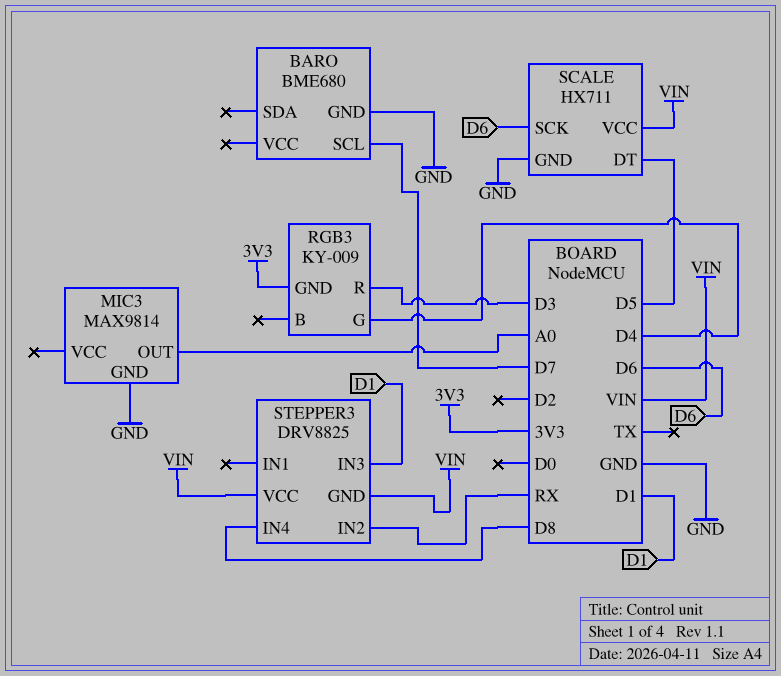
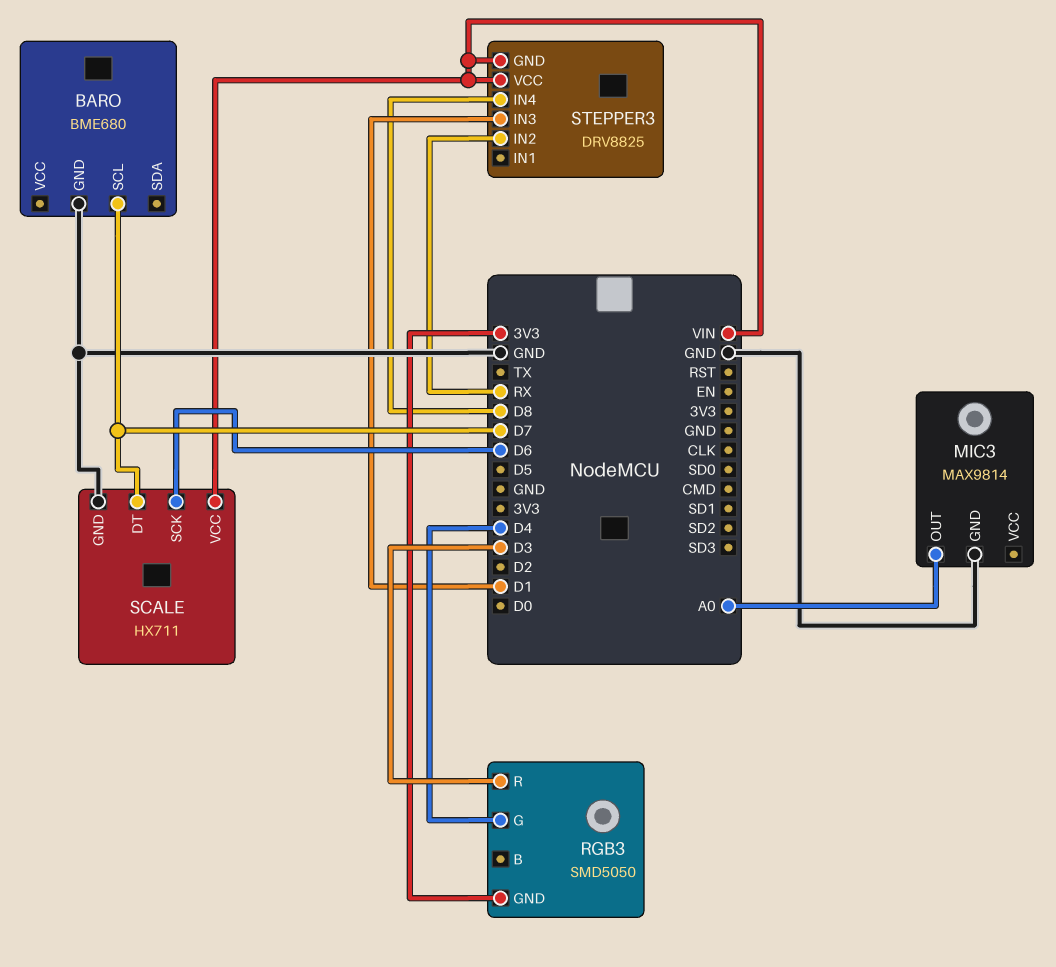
RGB3: KY-009 -> SMD5050
SCALE pin DT: D5 -> D7

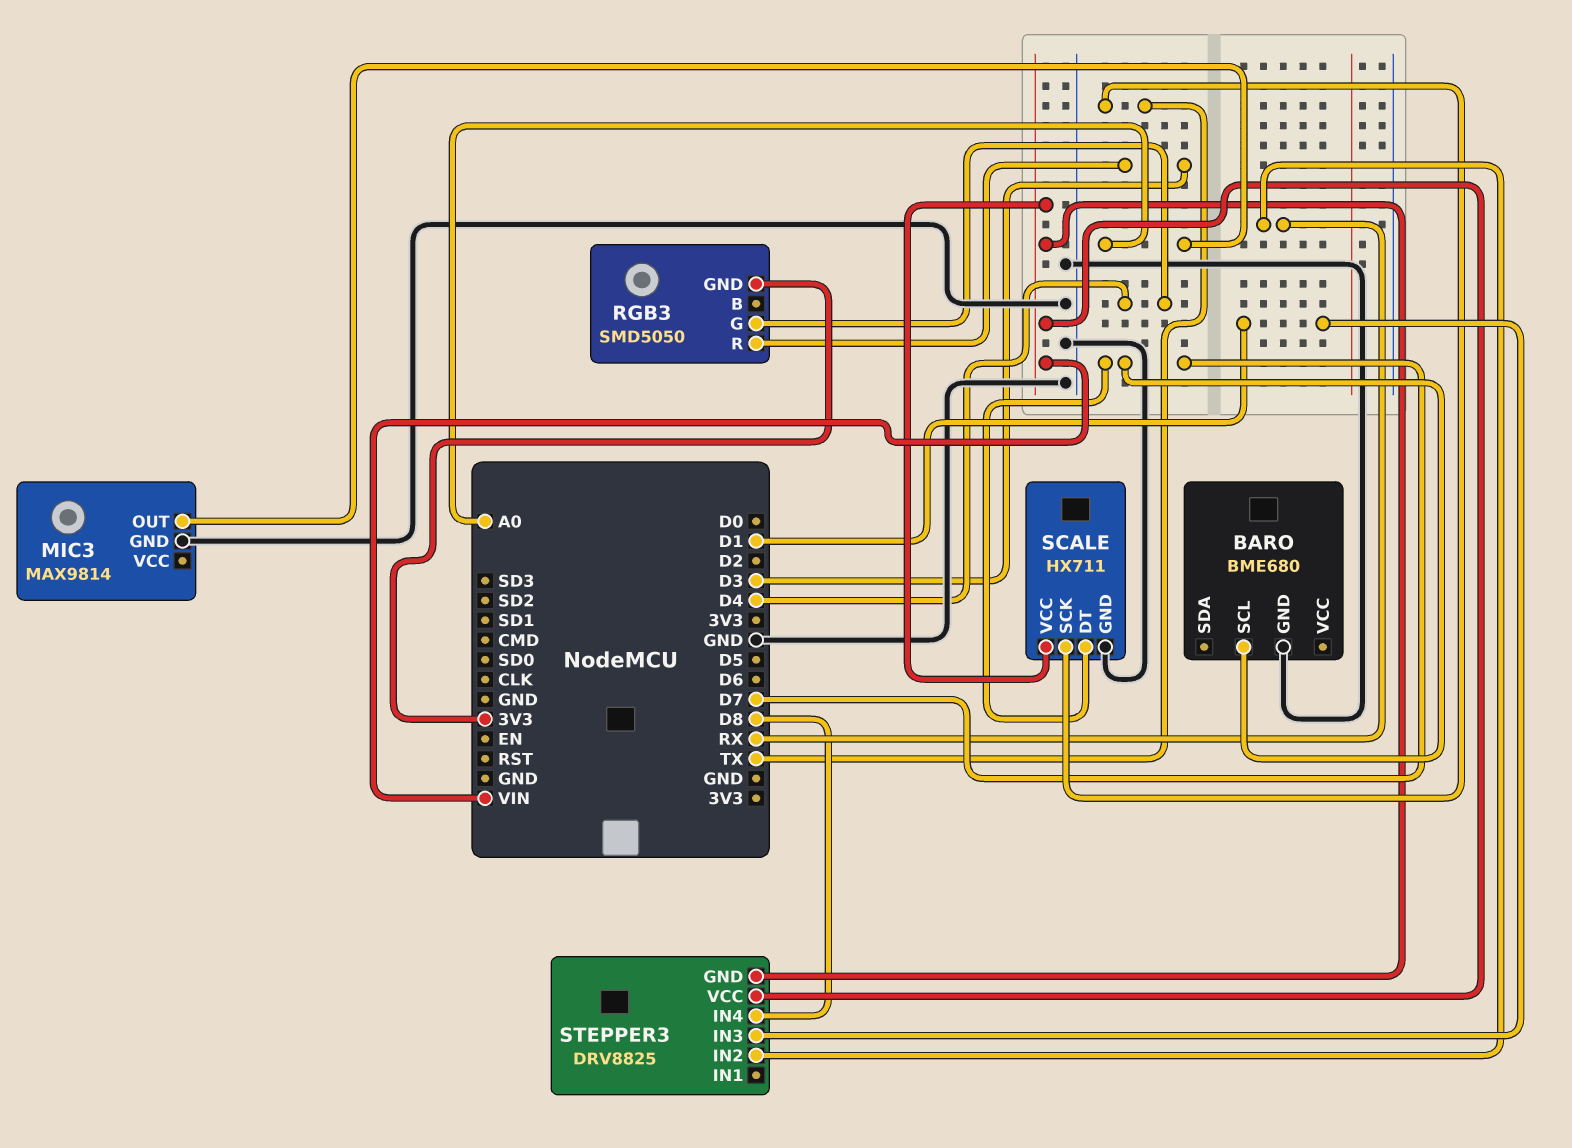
SCALE pin SCK: D6 -> TX

